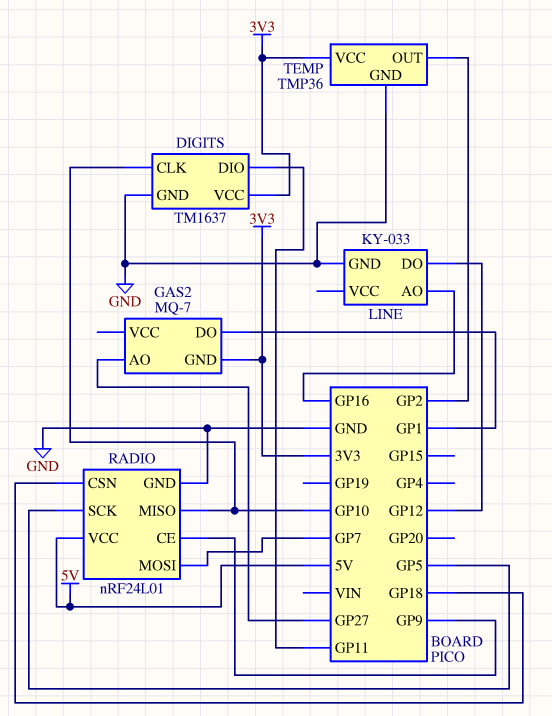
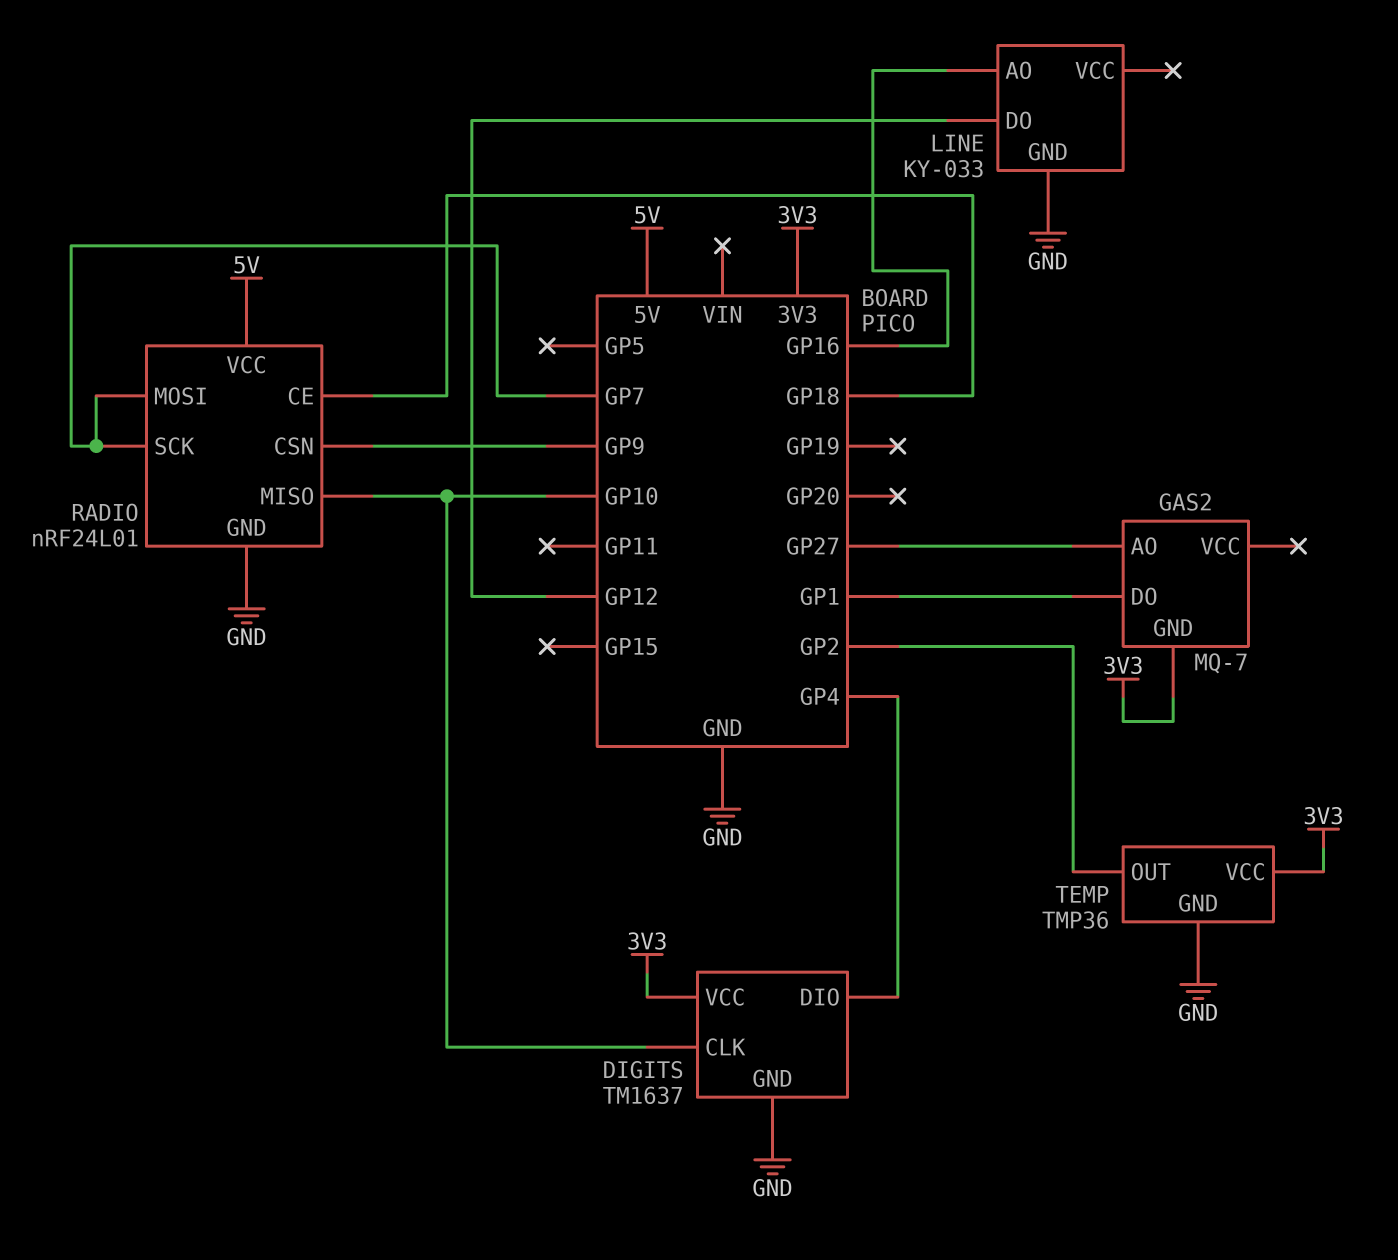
DIGITS pin DIO: GP11 -> GP4
RADIO pin CE: GP9 -> GP18
RADIO pin CSN: GP18 -> GP9
RADIO pin SCK: GP5 -> GP7

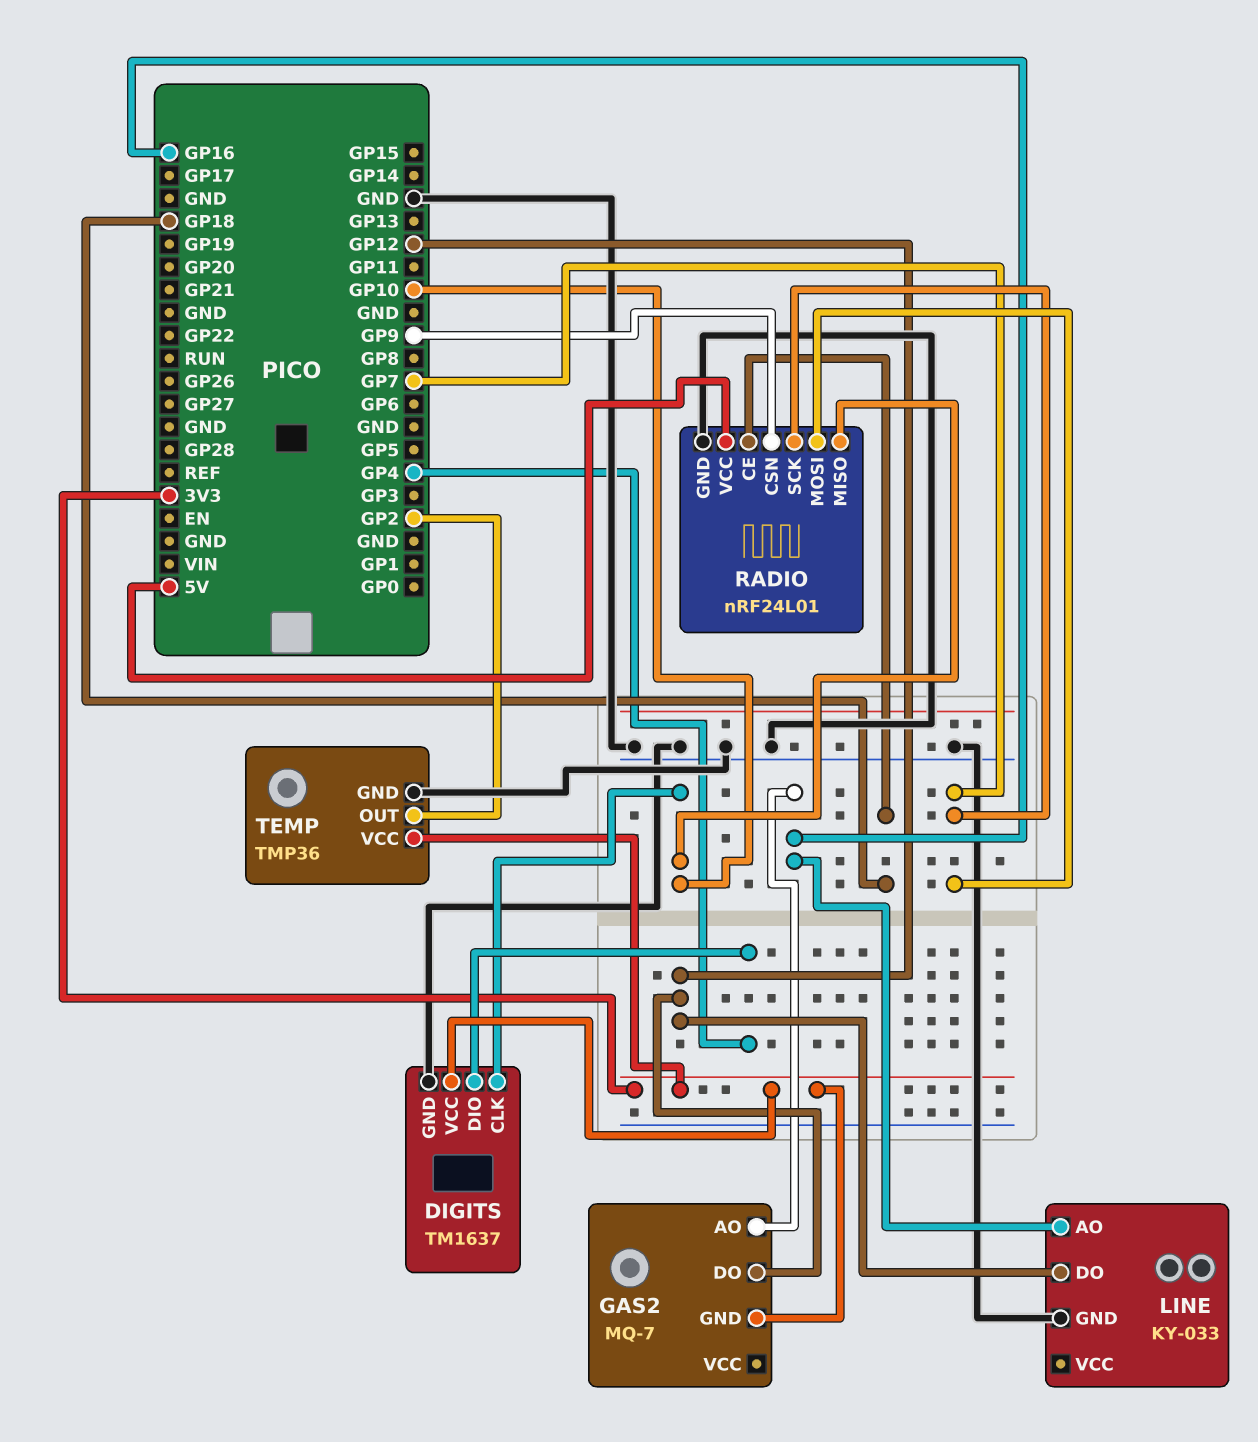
GAS2 pin AO: GP27 -> GP16
GAS2 pin DO: GP1 -> GP12

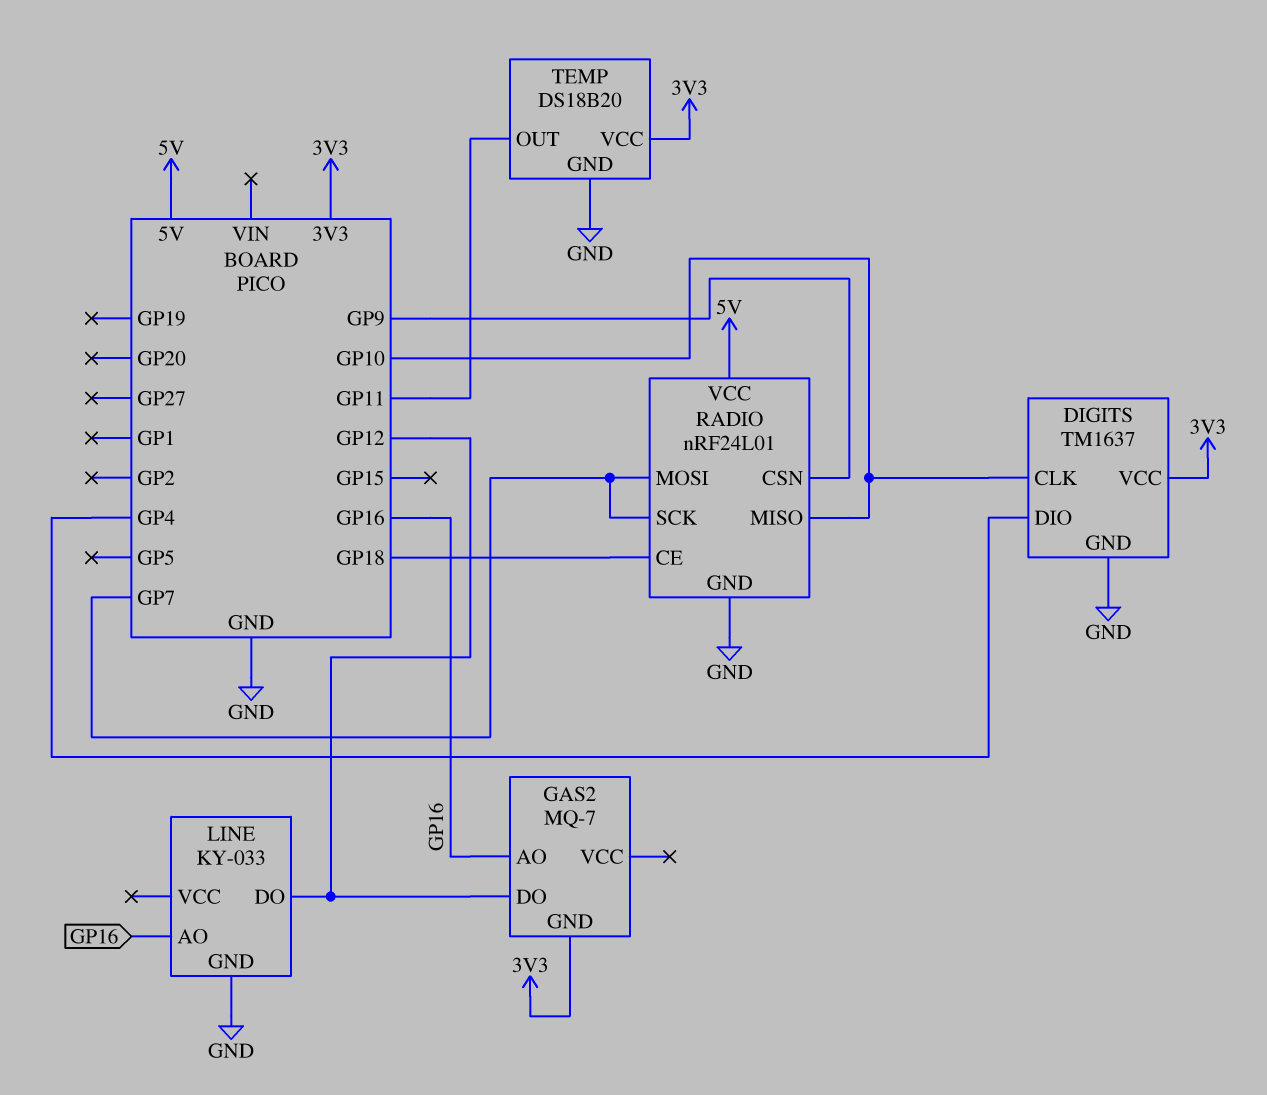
TEMP: TMP36 -> DS18B20
TEMP pin OUT: GP2 -> GP11

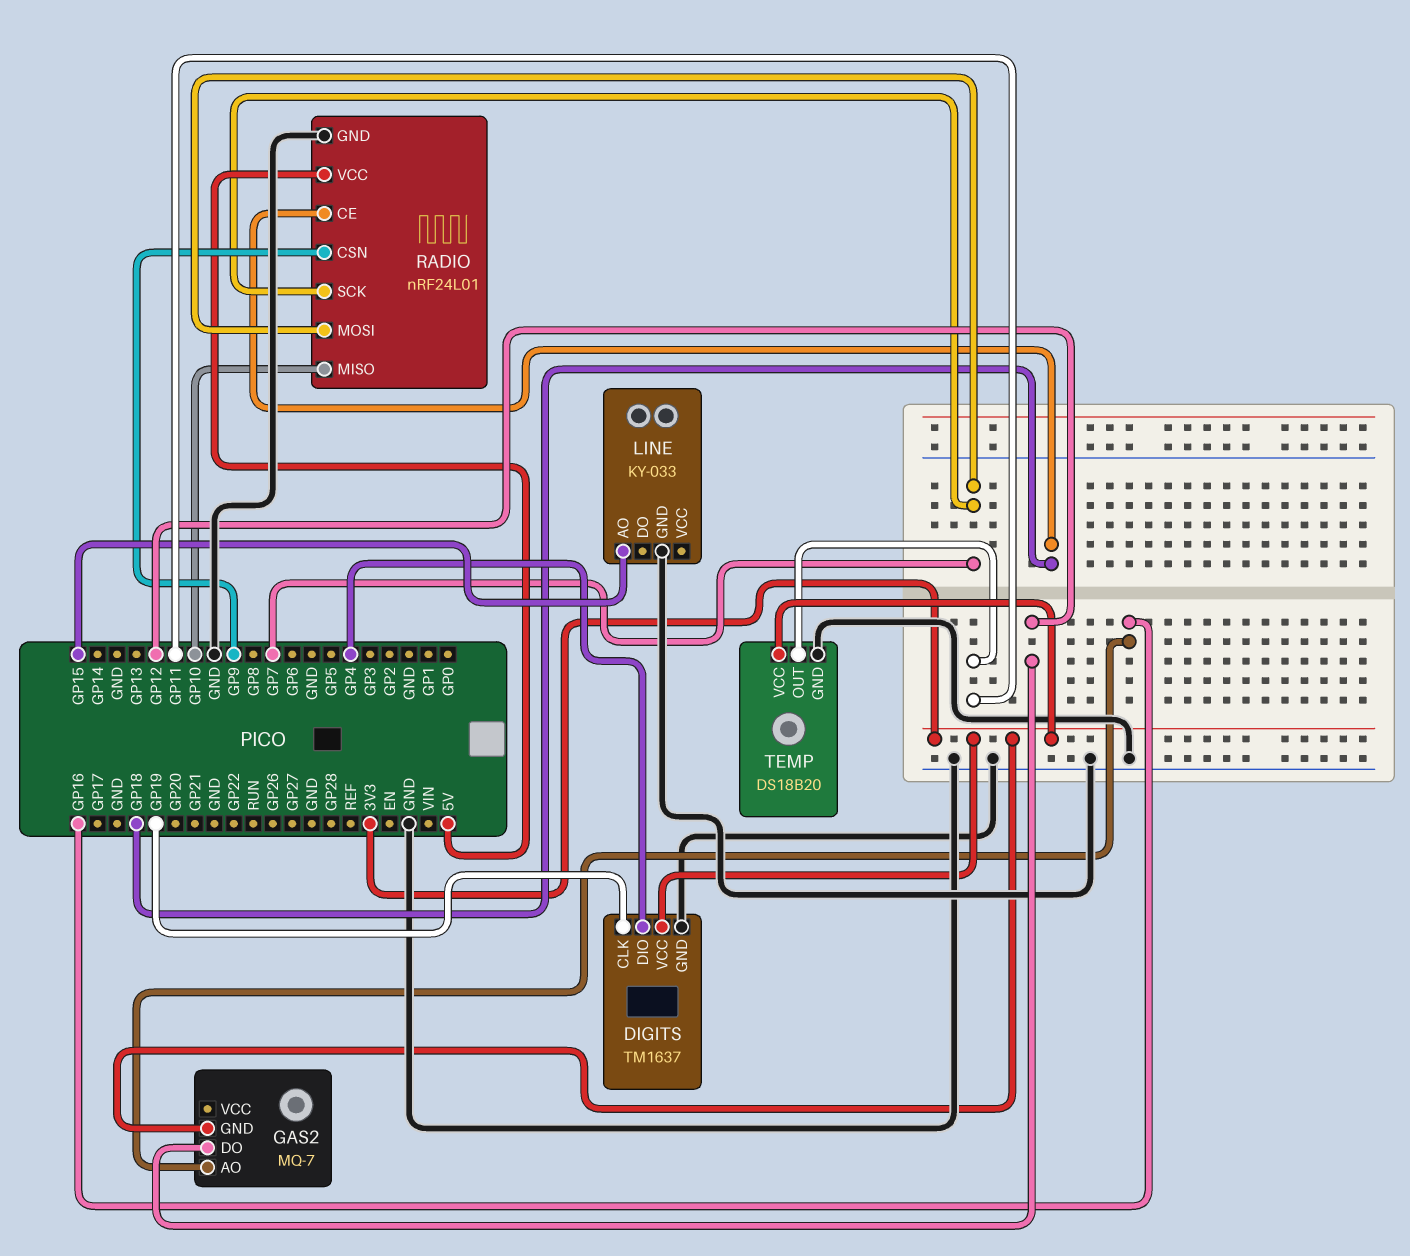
DIGITS pin CLK: GP10 -> GP19
LINE pin AO: GP16 -> GP15
LINE pin DO: GP12 -> none

